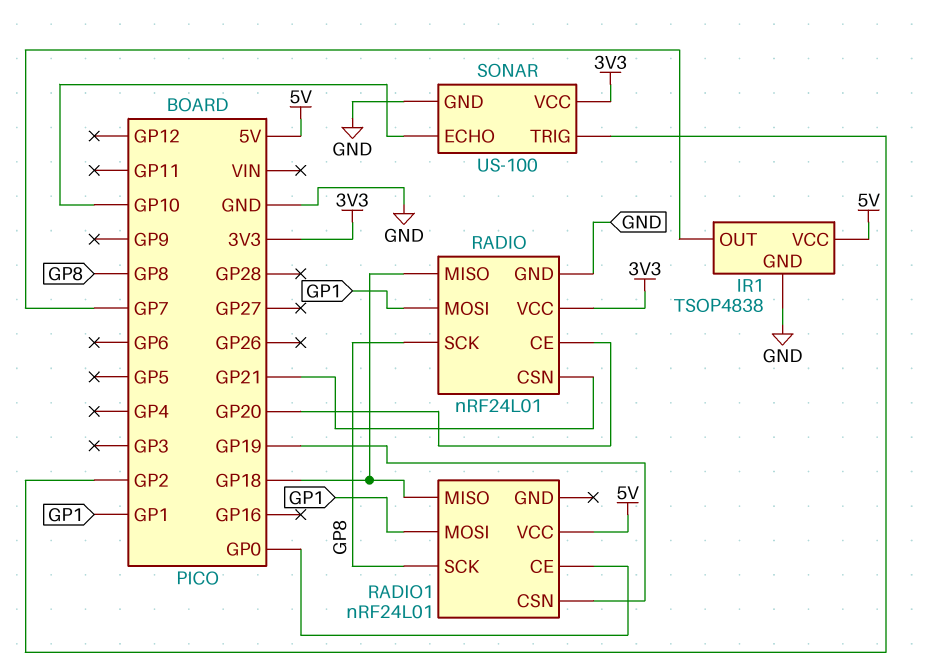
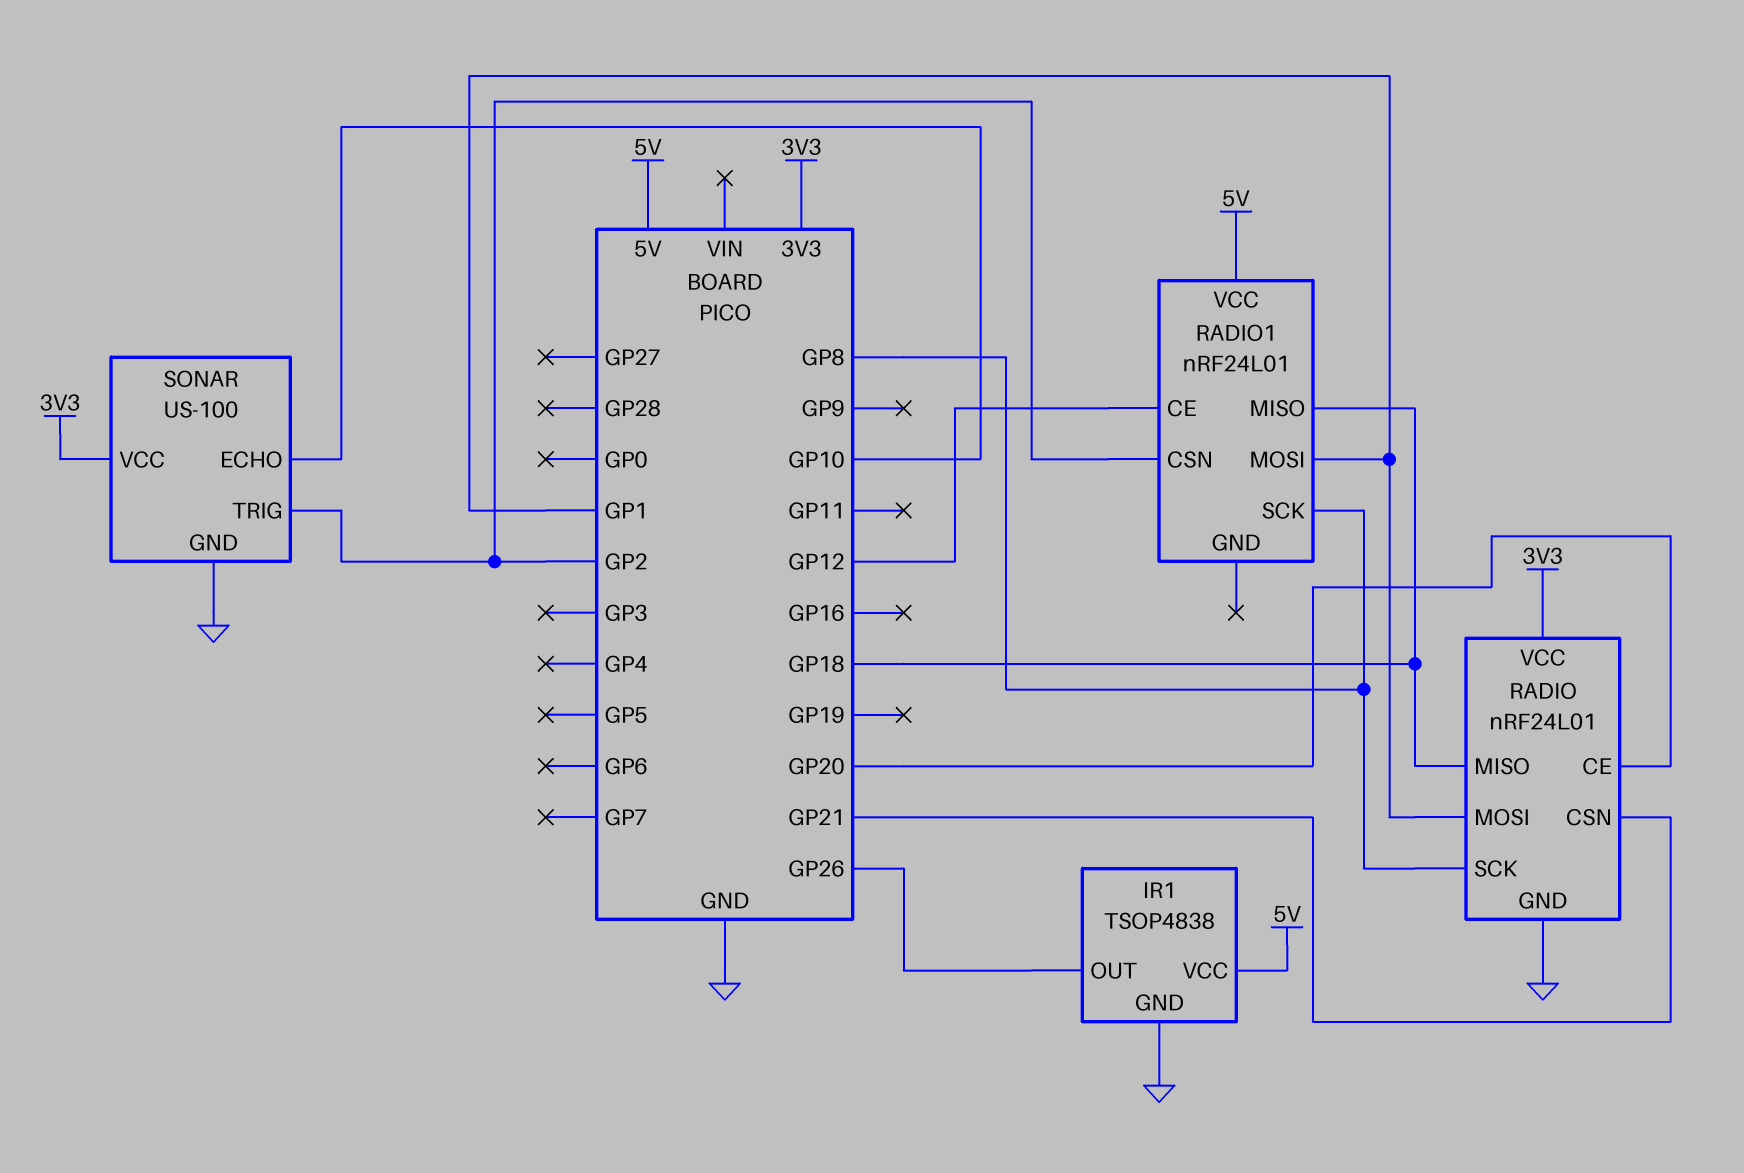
IR1 pin OUT: GP7 -> GP26
RADIO1 pin CE: GP0 -> GP12
RADIO1 pin CSN: GP19 -> GP2

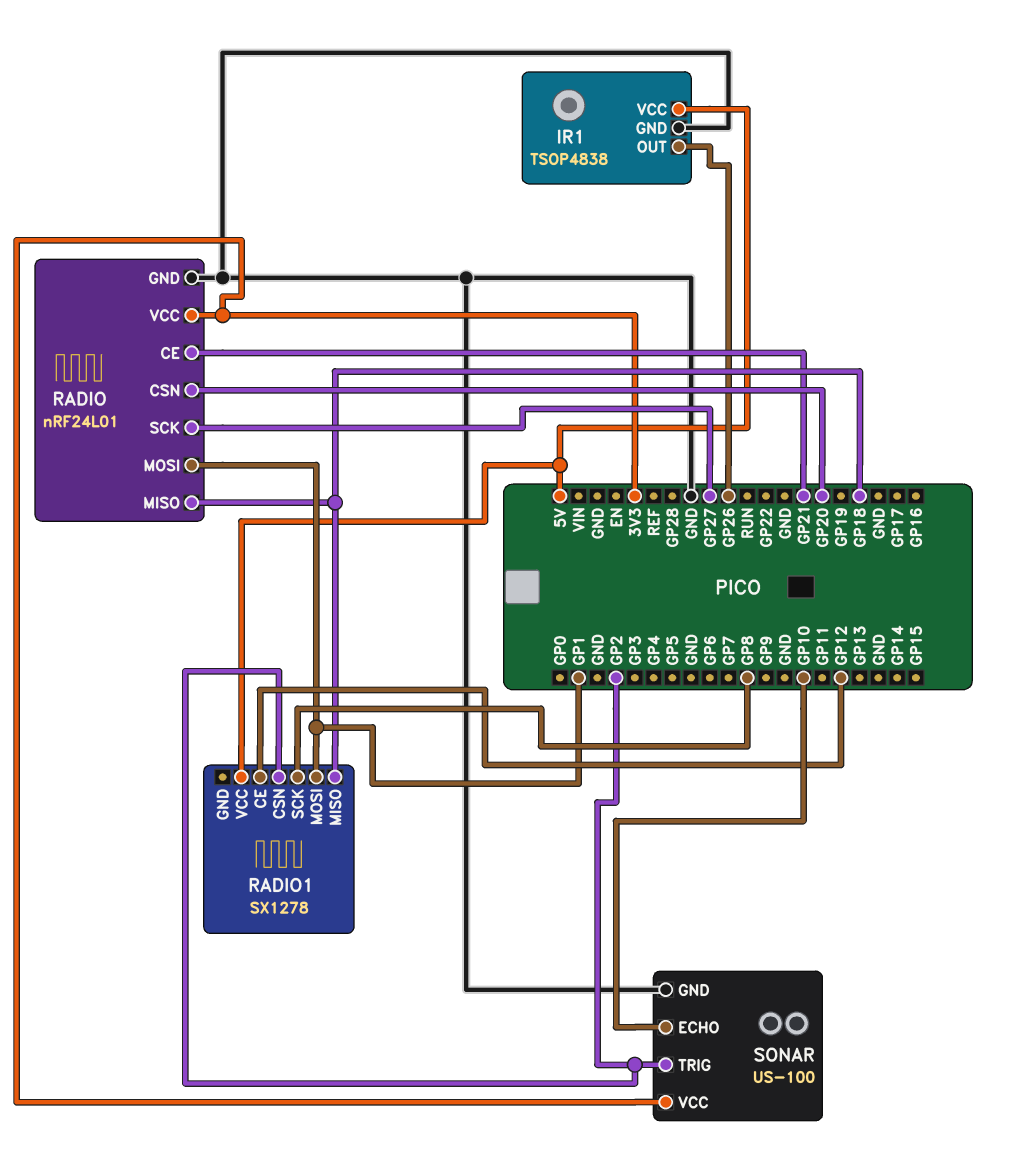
RADIO pin CE: GP20 -> GP21
RADIO pin CSN: GP21 -> GP20
RADIO pin SCK: GP8 -> GP27
RADIO1: nRF24L01 -> SX1278

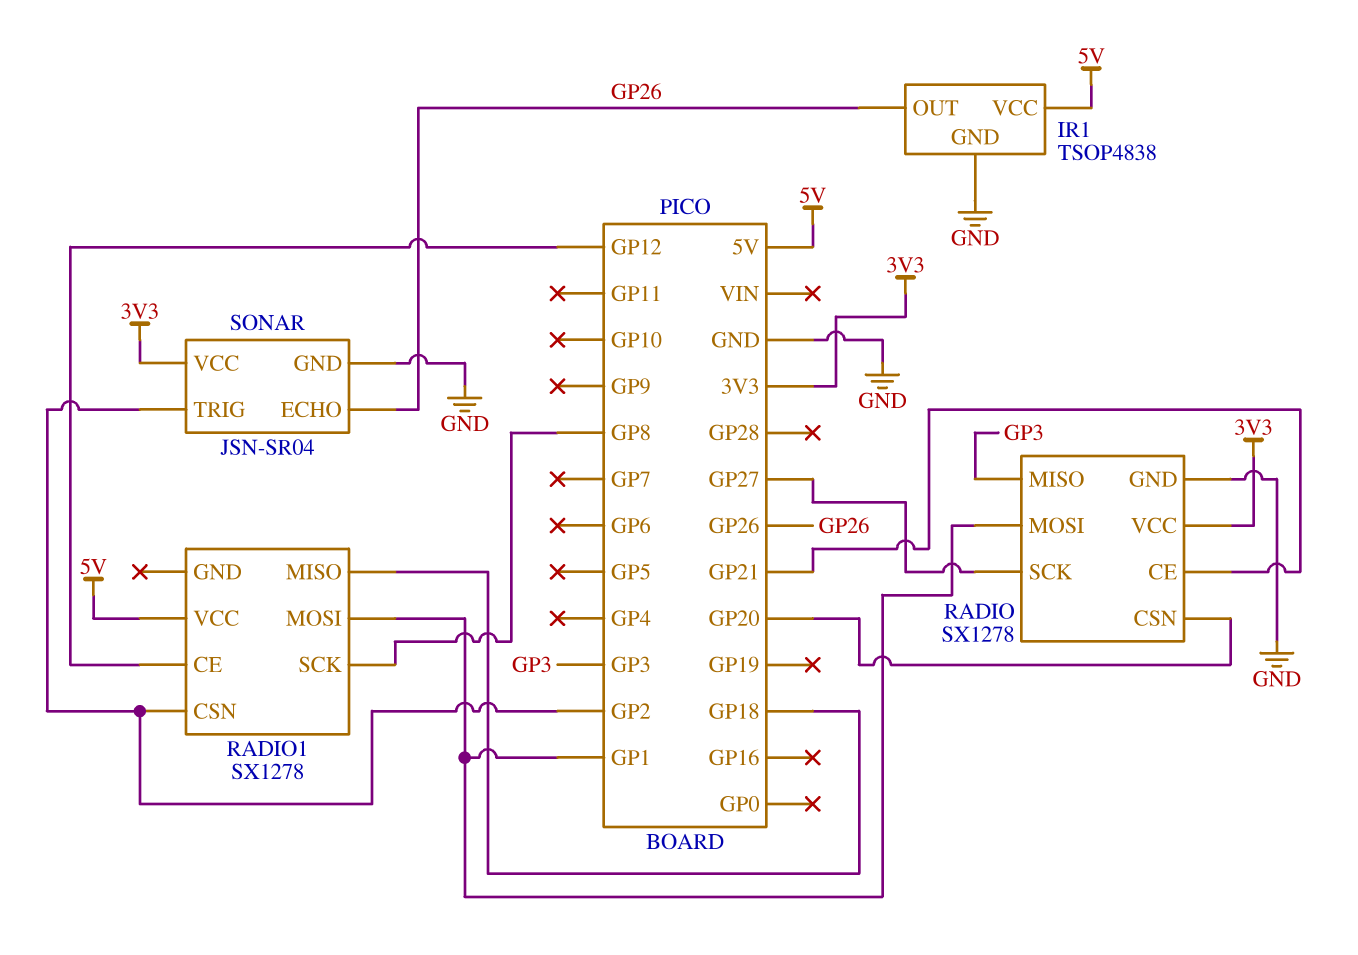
RADIO: nRF24L01 -> SX1278
RADIO pin MISO: GP18 -> GP3
SONAR: US-100 -> JSN-SR04
SONAR pin ECHO: GP10 -> GP26

